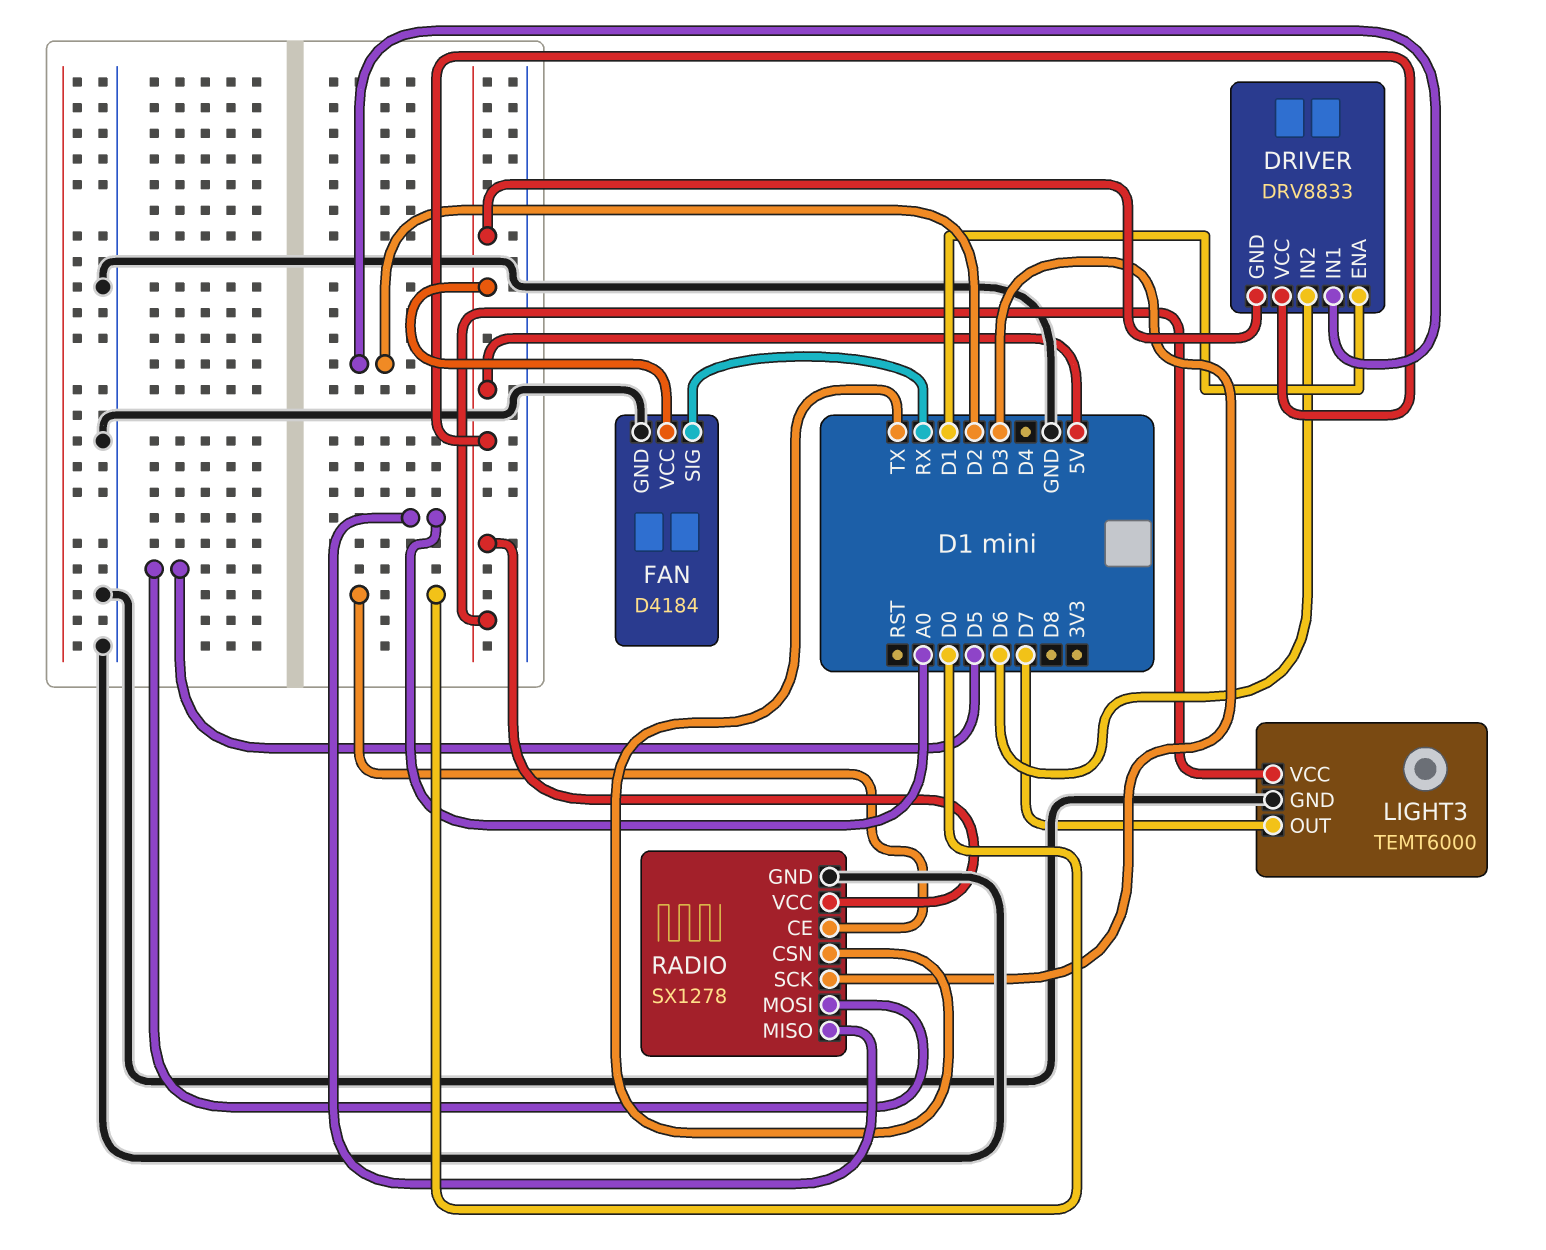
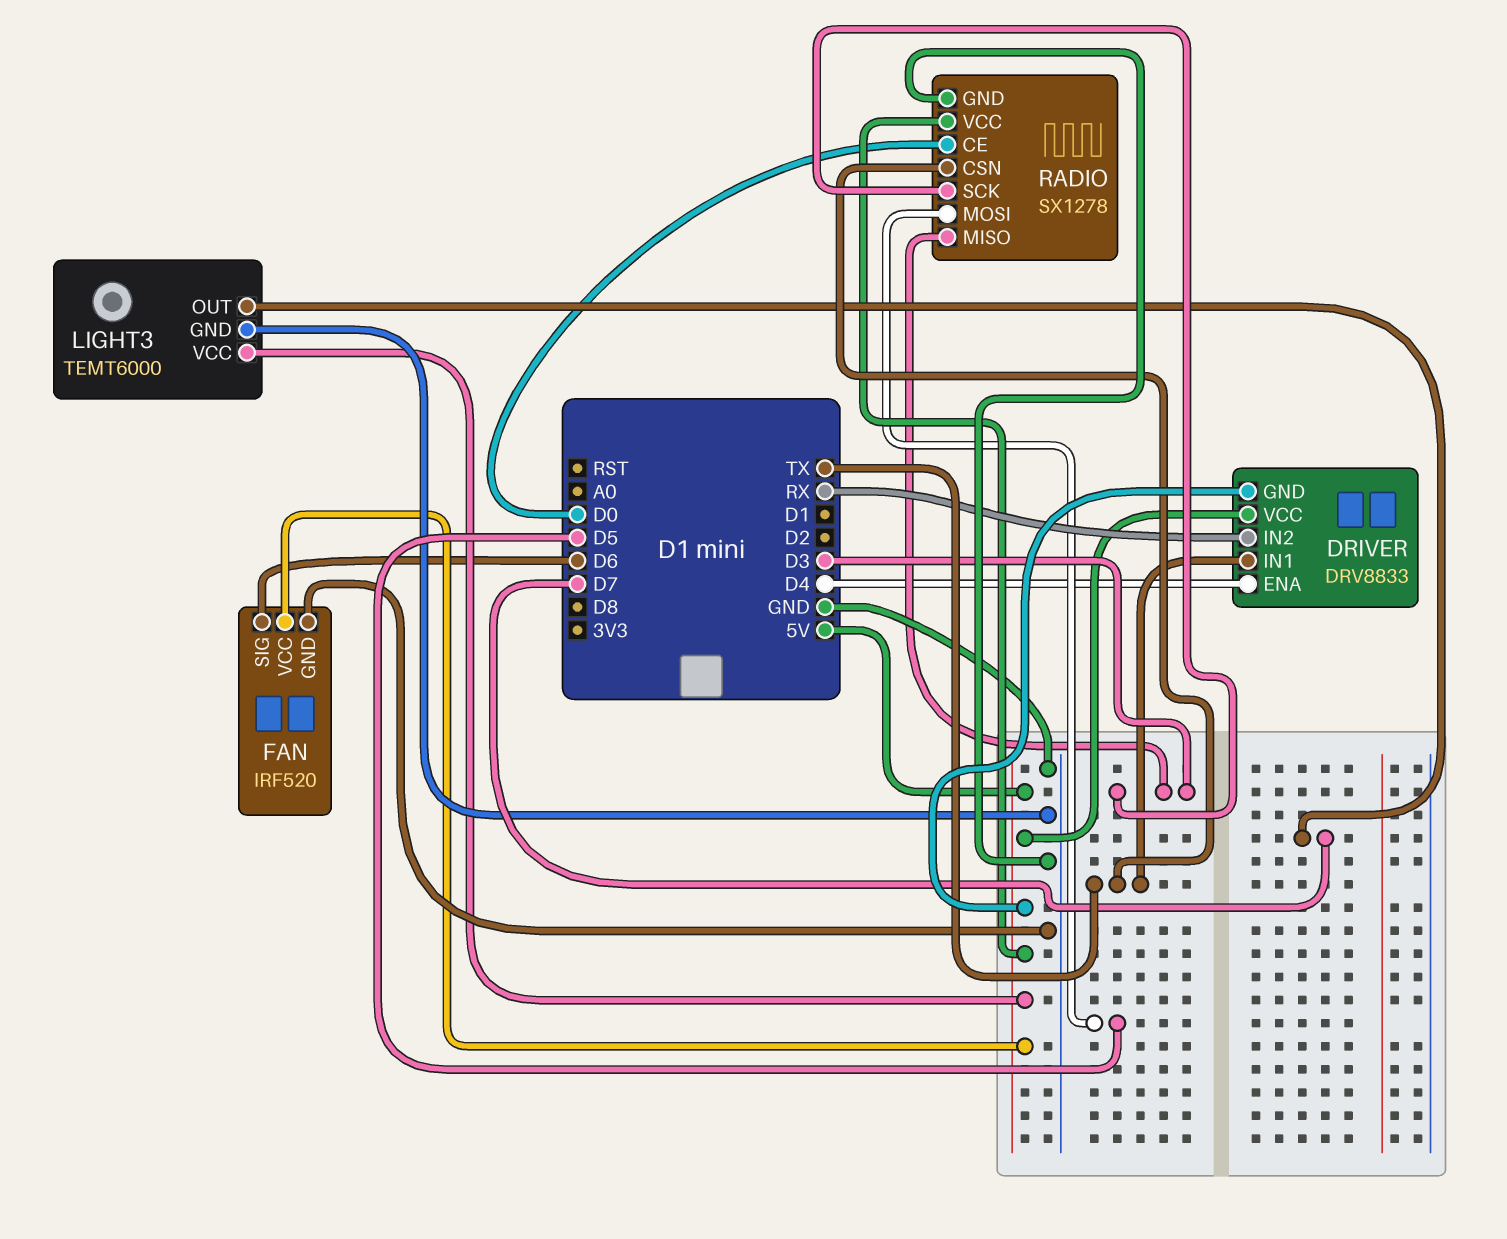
DRIVER pin ENA: D1 -> D4
DRIVER pin IN1: D2 -> TX
DRIVER pin IN2: D6 -> RX
FAN: D4184 -> IRF520
FAN pin SIG: RX -> D6
RADIO pin MISO: A0 -> D3

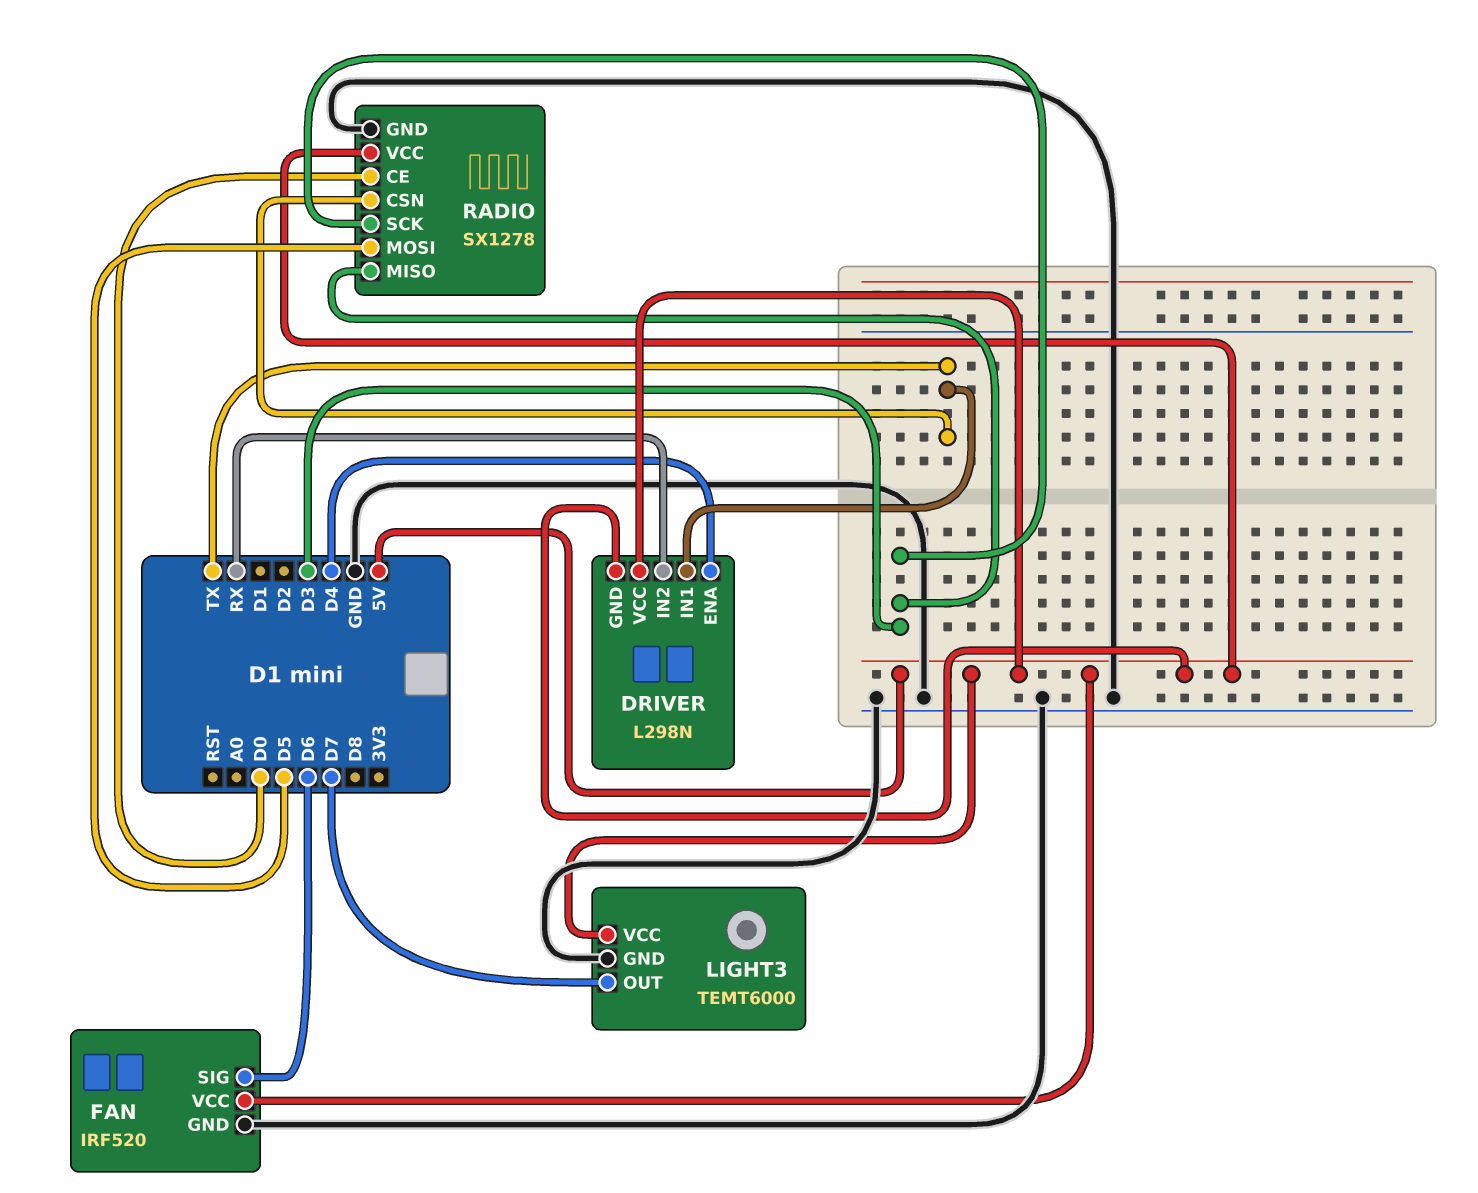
DRIVER: DRV8833 -> L298N

